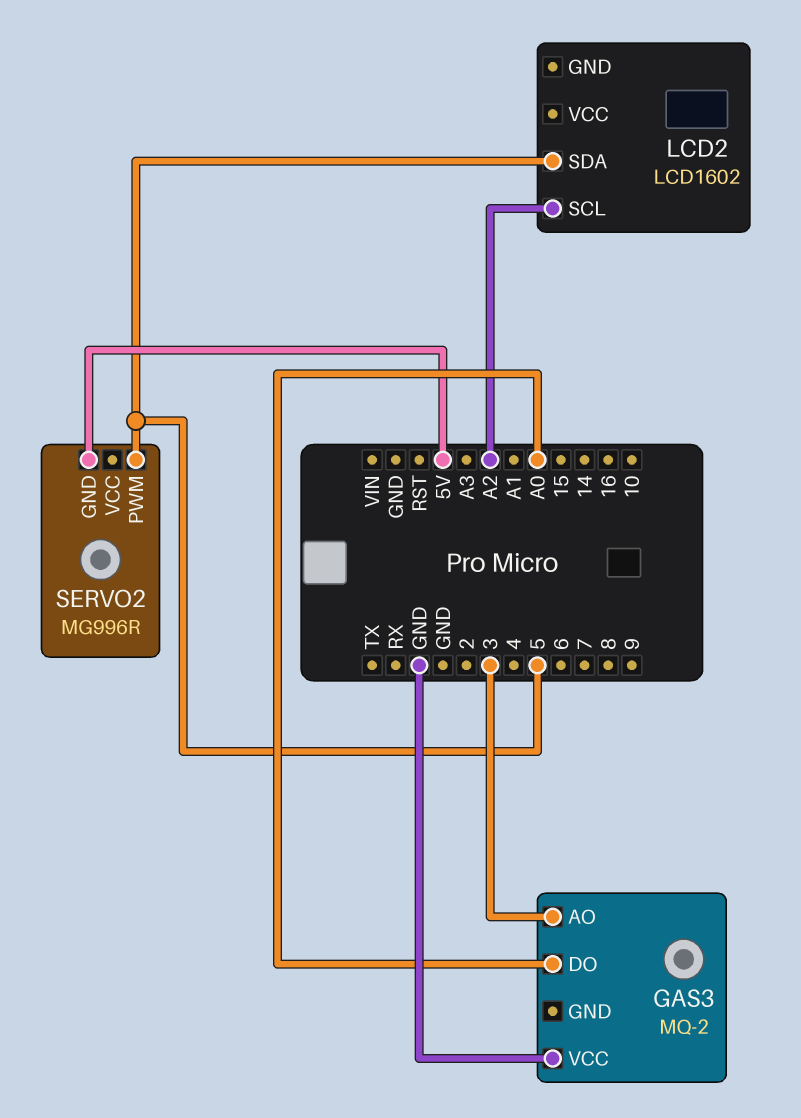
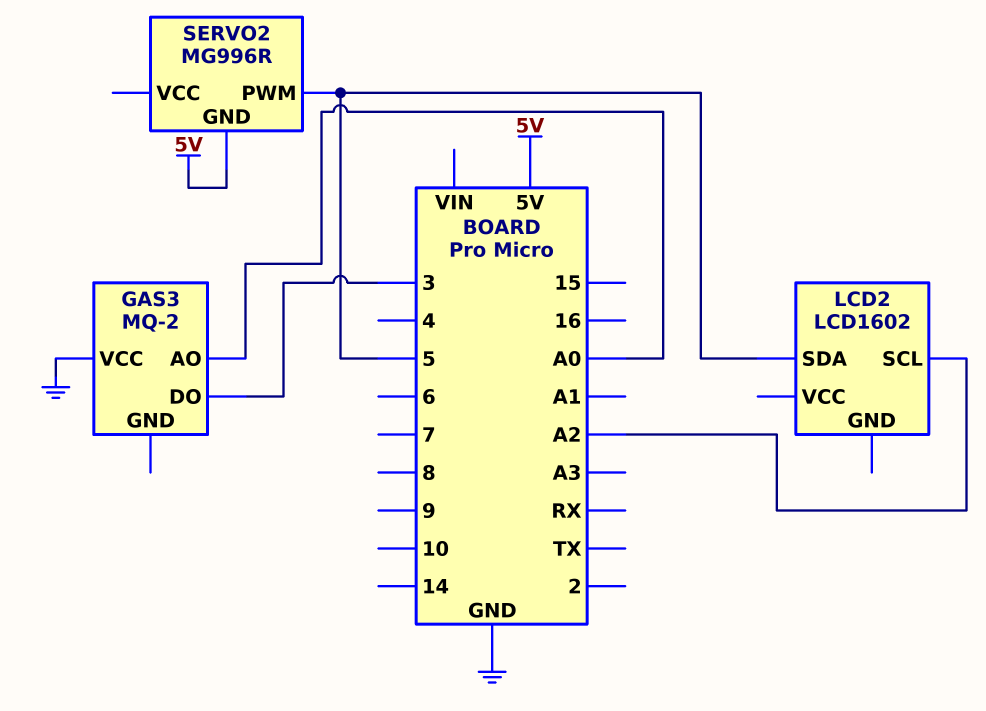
GAS3 pin AO: 3 -> A0
GAS3 pin DO: A0 -> 3

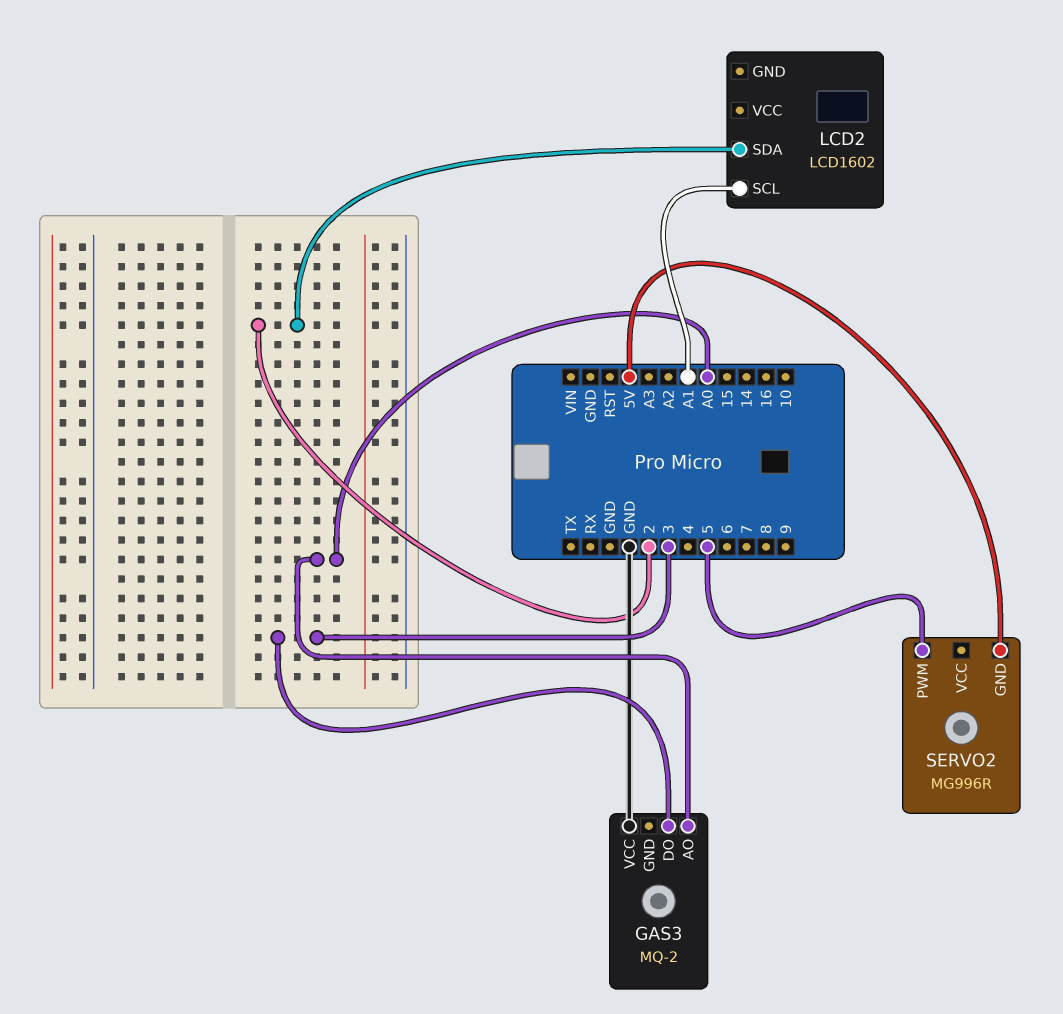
LCD2 pin SCL: A2 -> A1
LCD2 pin SDA: 5 -> 2

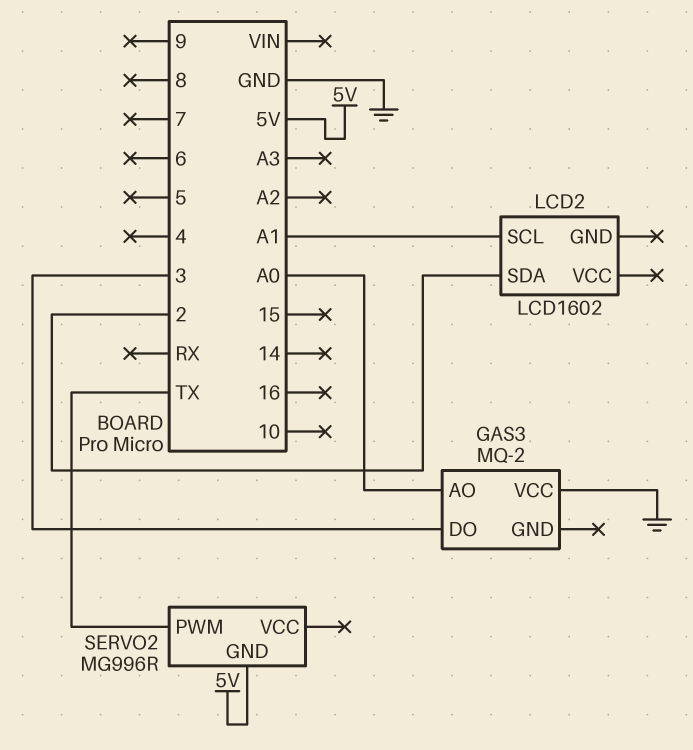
SERVO2 pin PWM: 5 -> TX

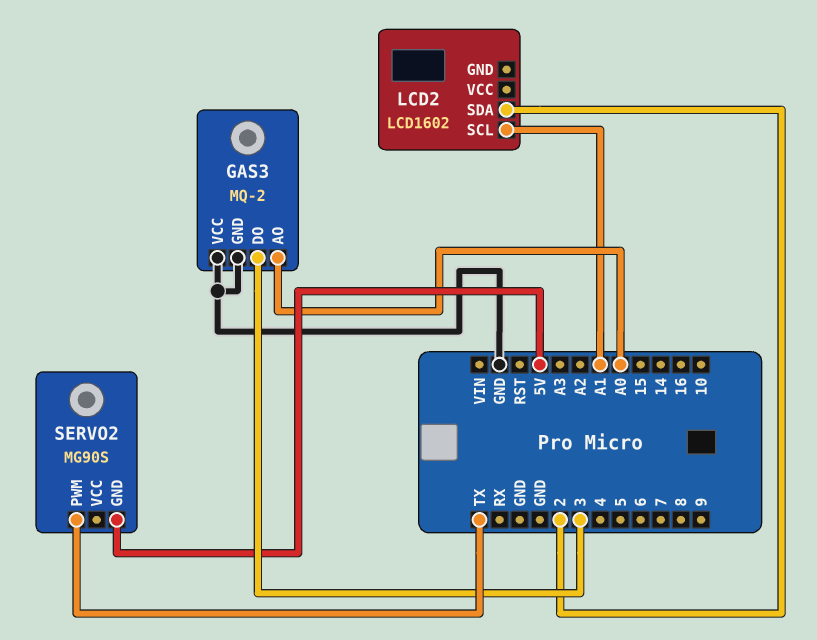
GAS3 pin GND: none -> GND
SERVO2: MG996R -> MG90S

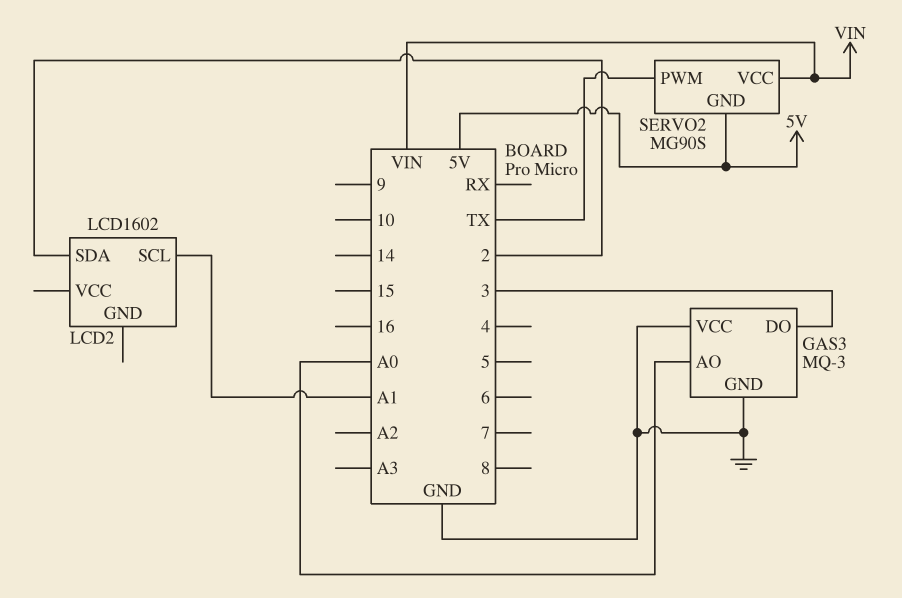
GAS3: MQ-2 -> MQ-3
SERVO2 pin VCC: none -> VIN

